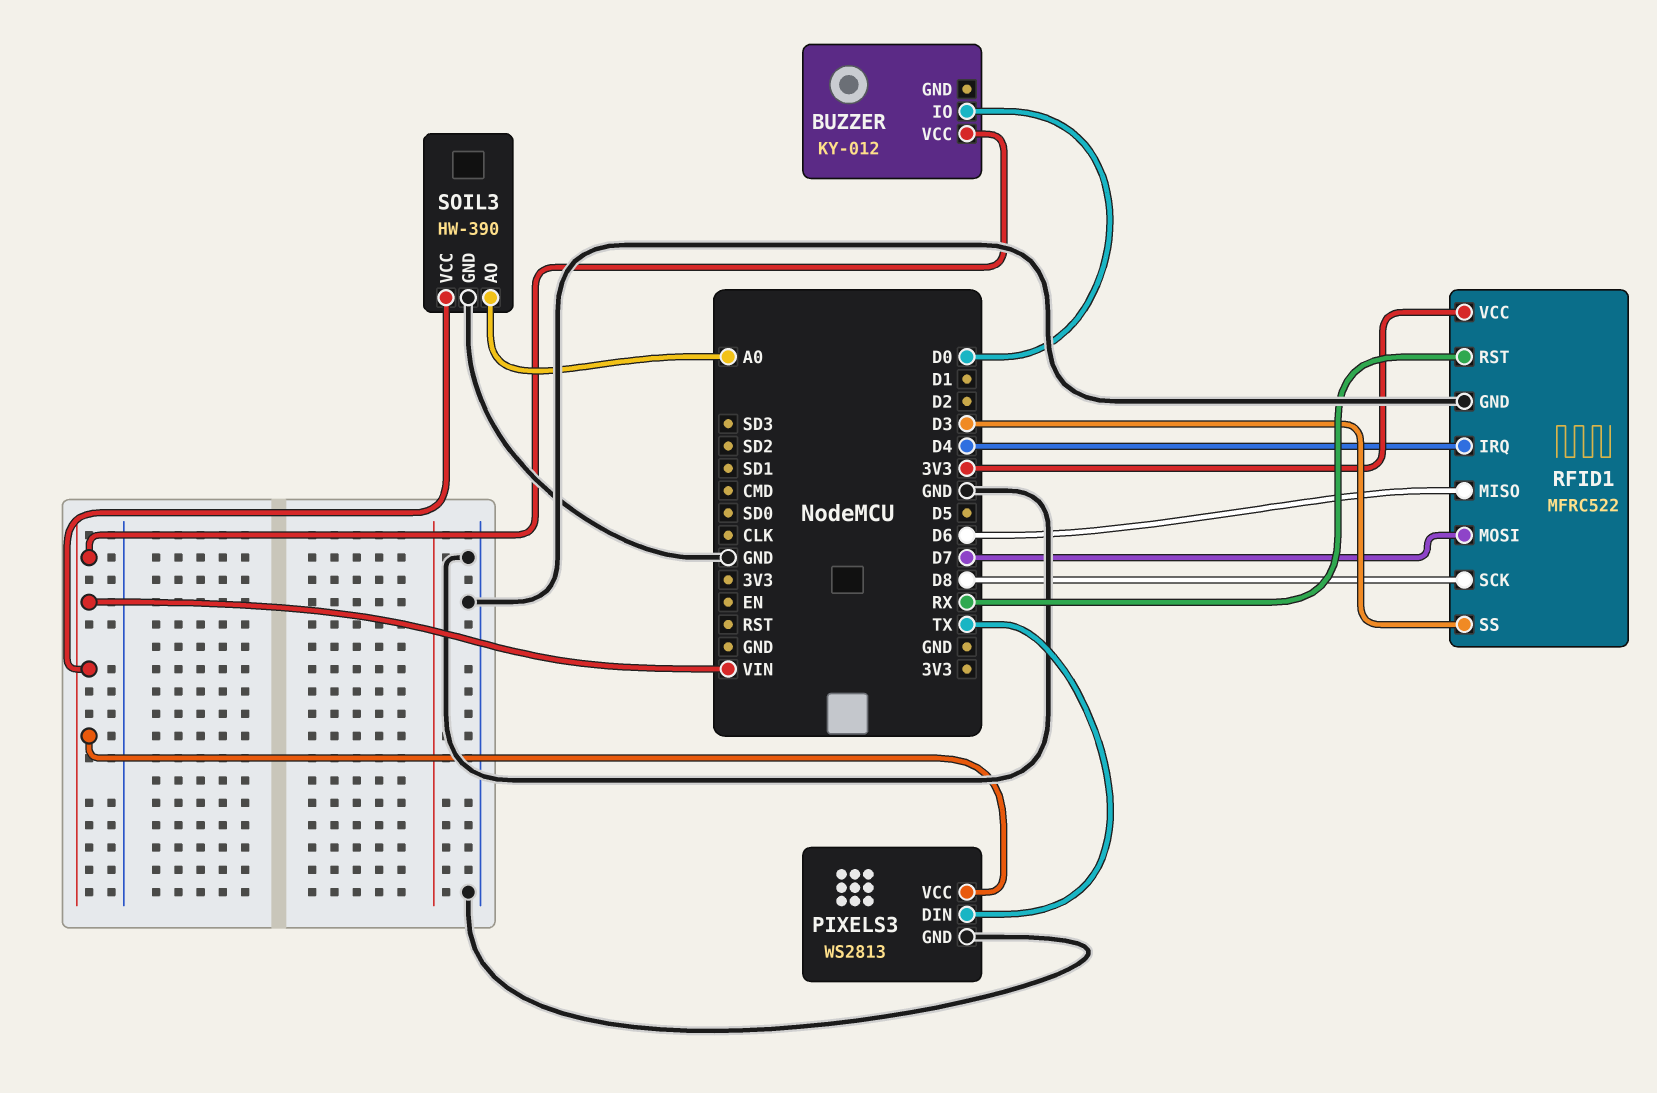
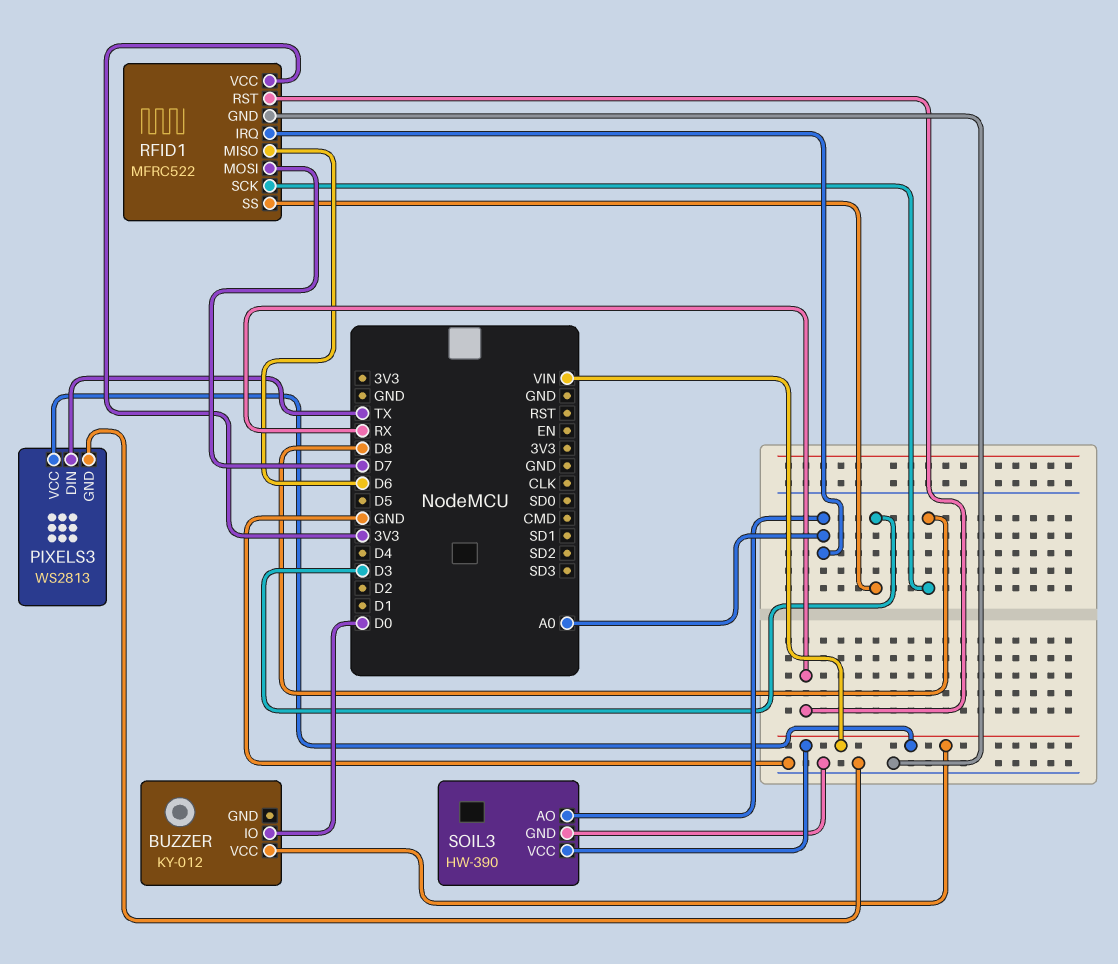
RFID1 pin IRQ: D4 -> A0

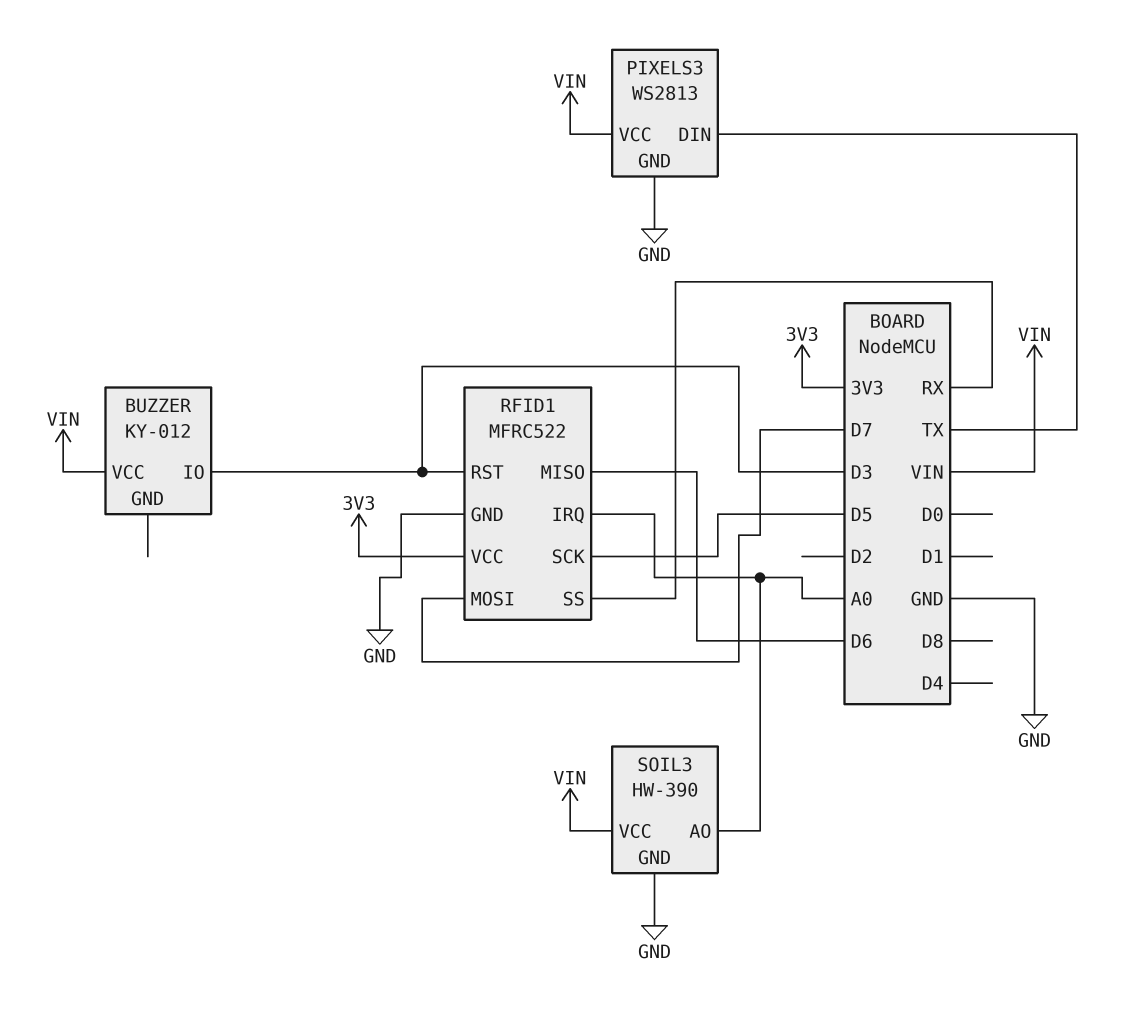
BUZZER pin IO: D0 -> D3
RFID1 pin RST: RX -> D3
RFID1 pin SCK: D8 -> D5
RFID1 pin SS: D3 -> RX

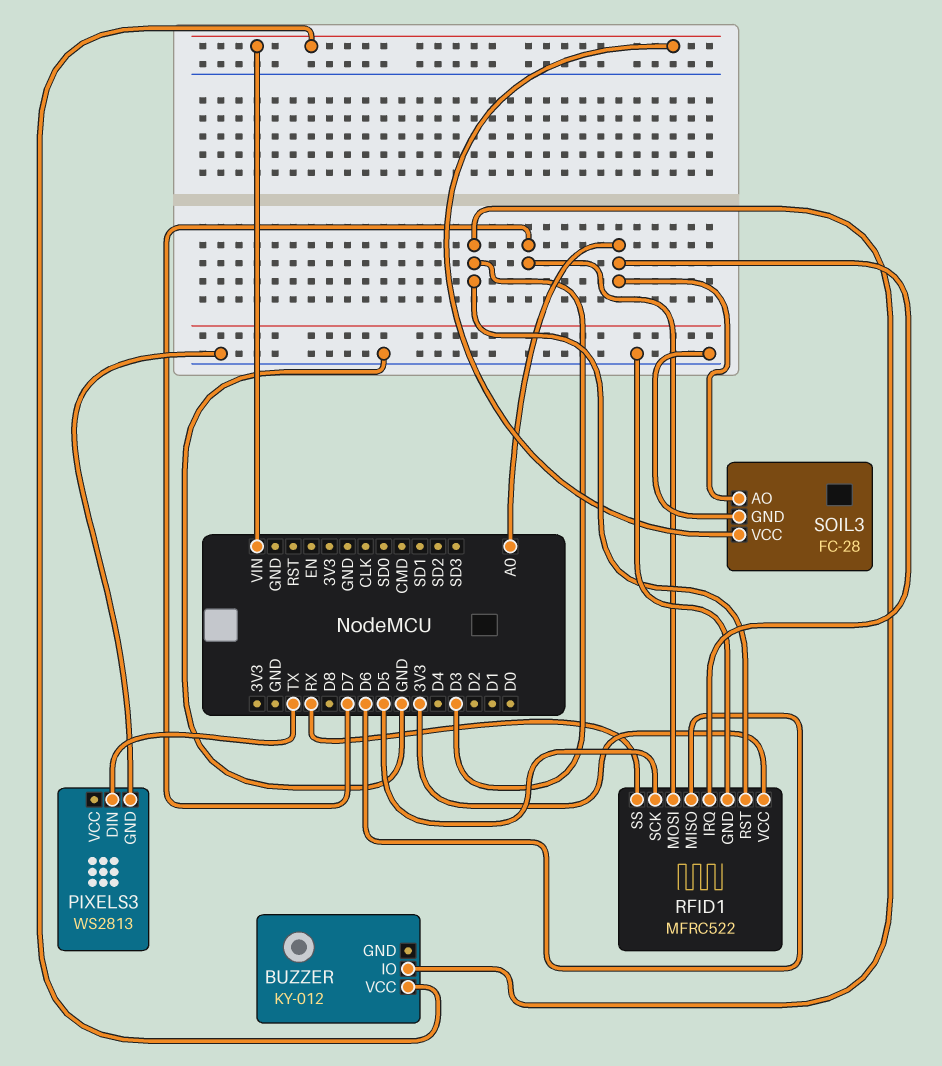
PIXELS3 pin VCC: VIN -> none
SOIL3: HW-390 -> FC-28

